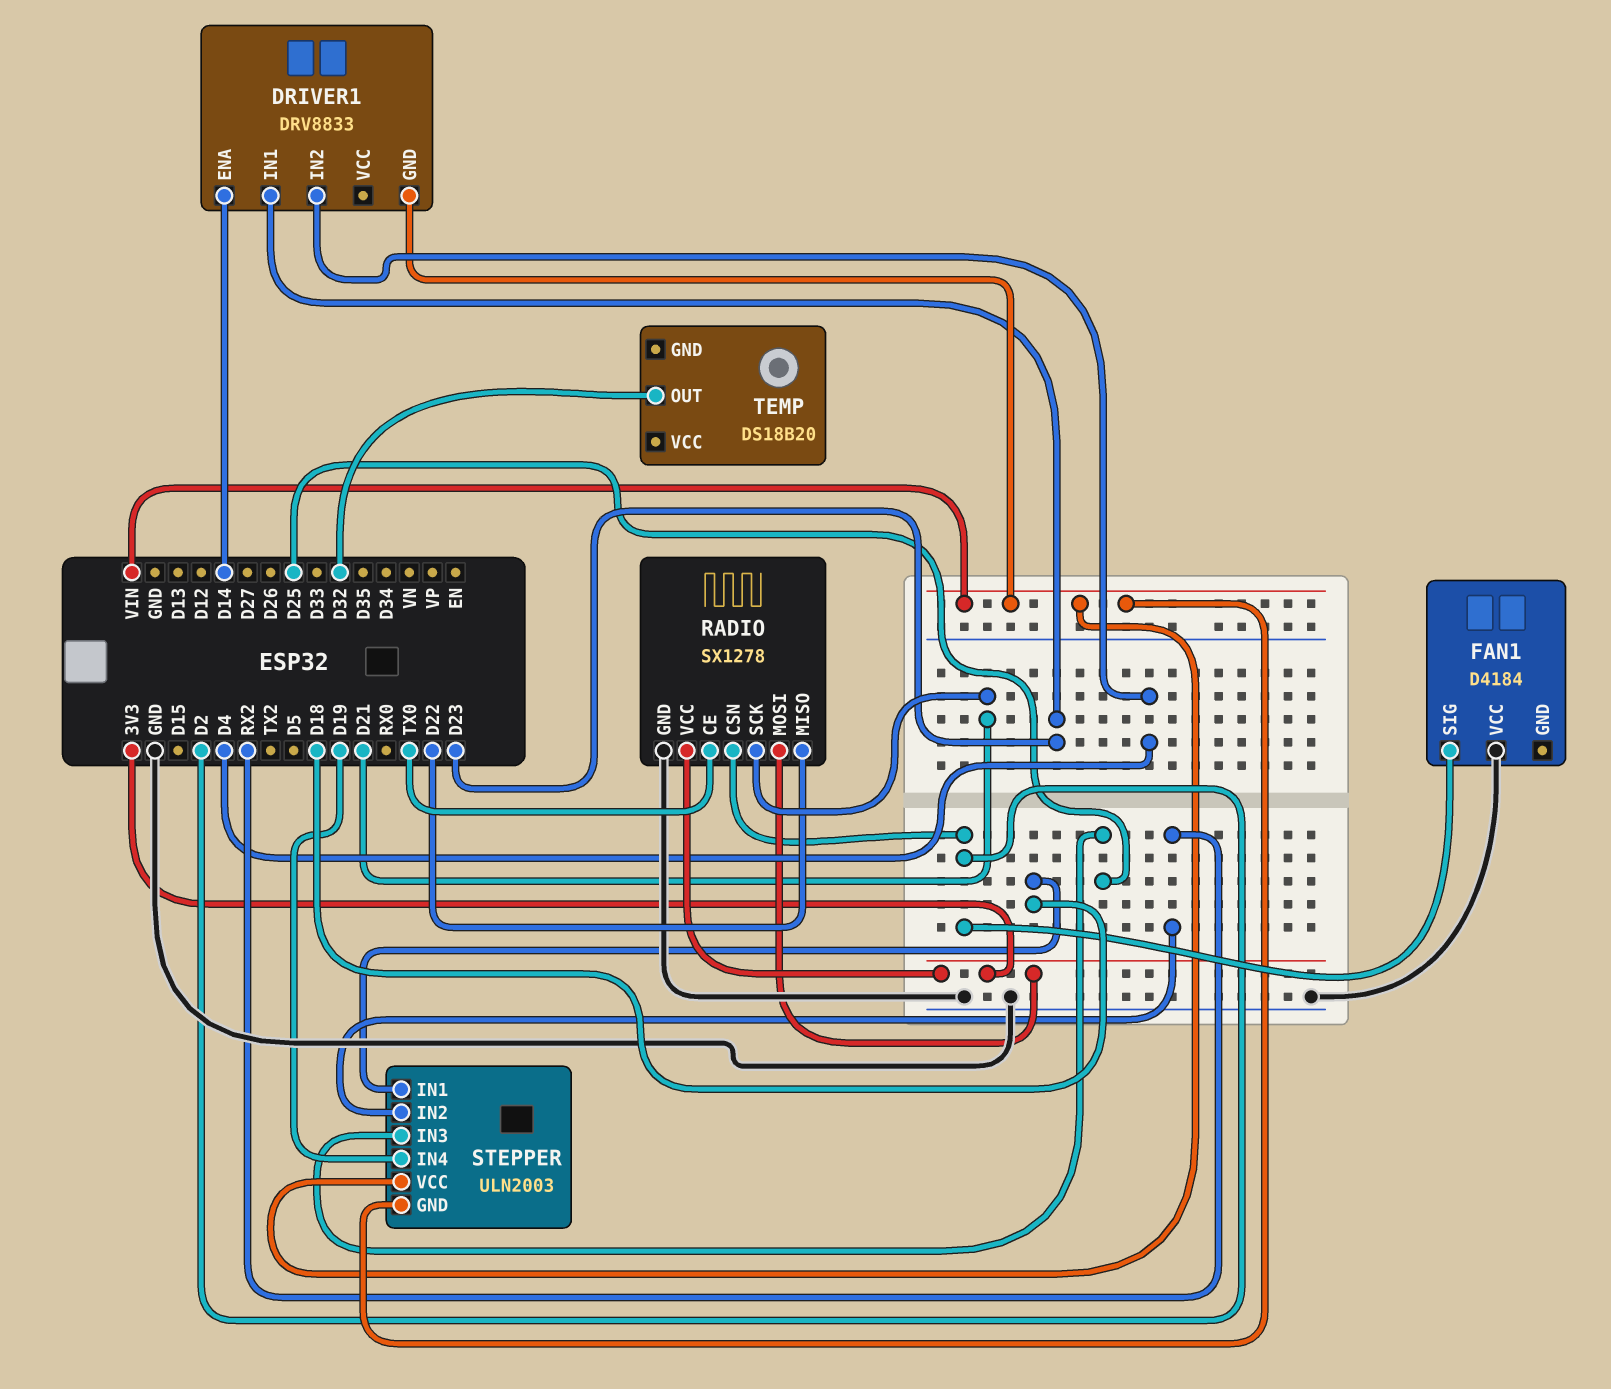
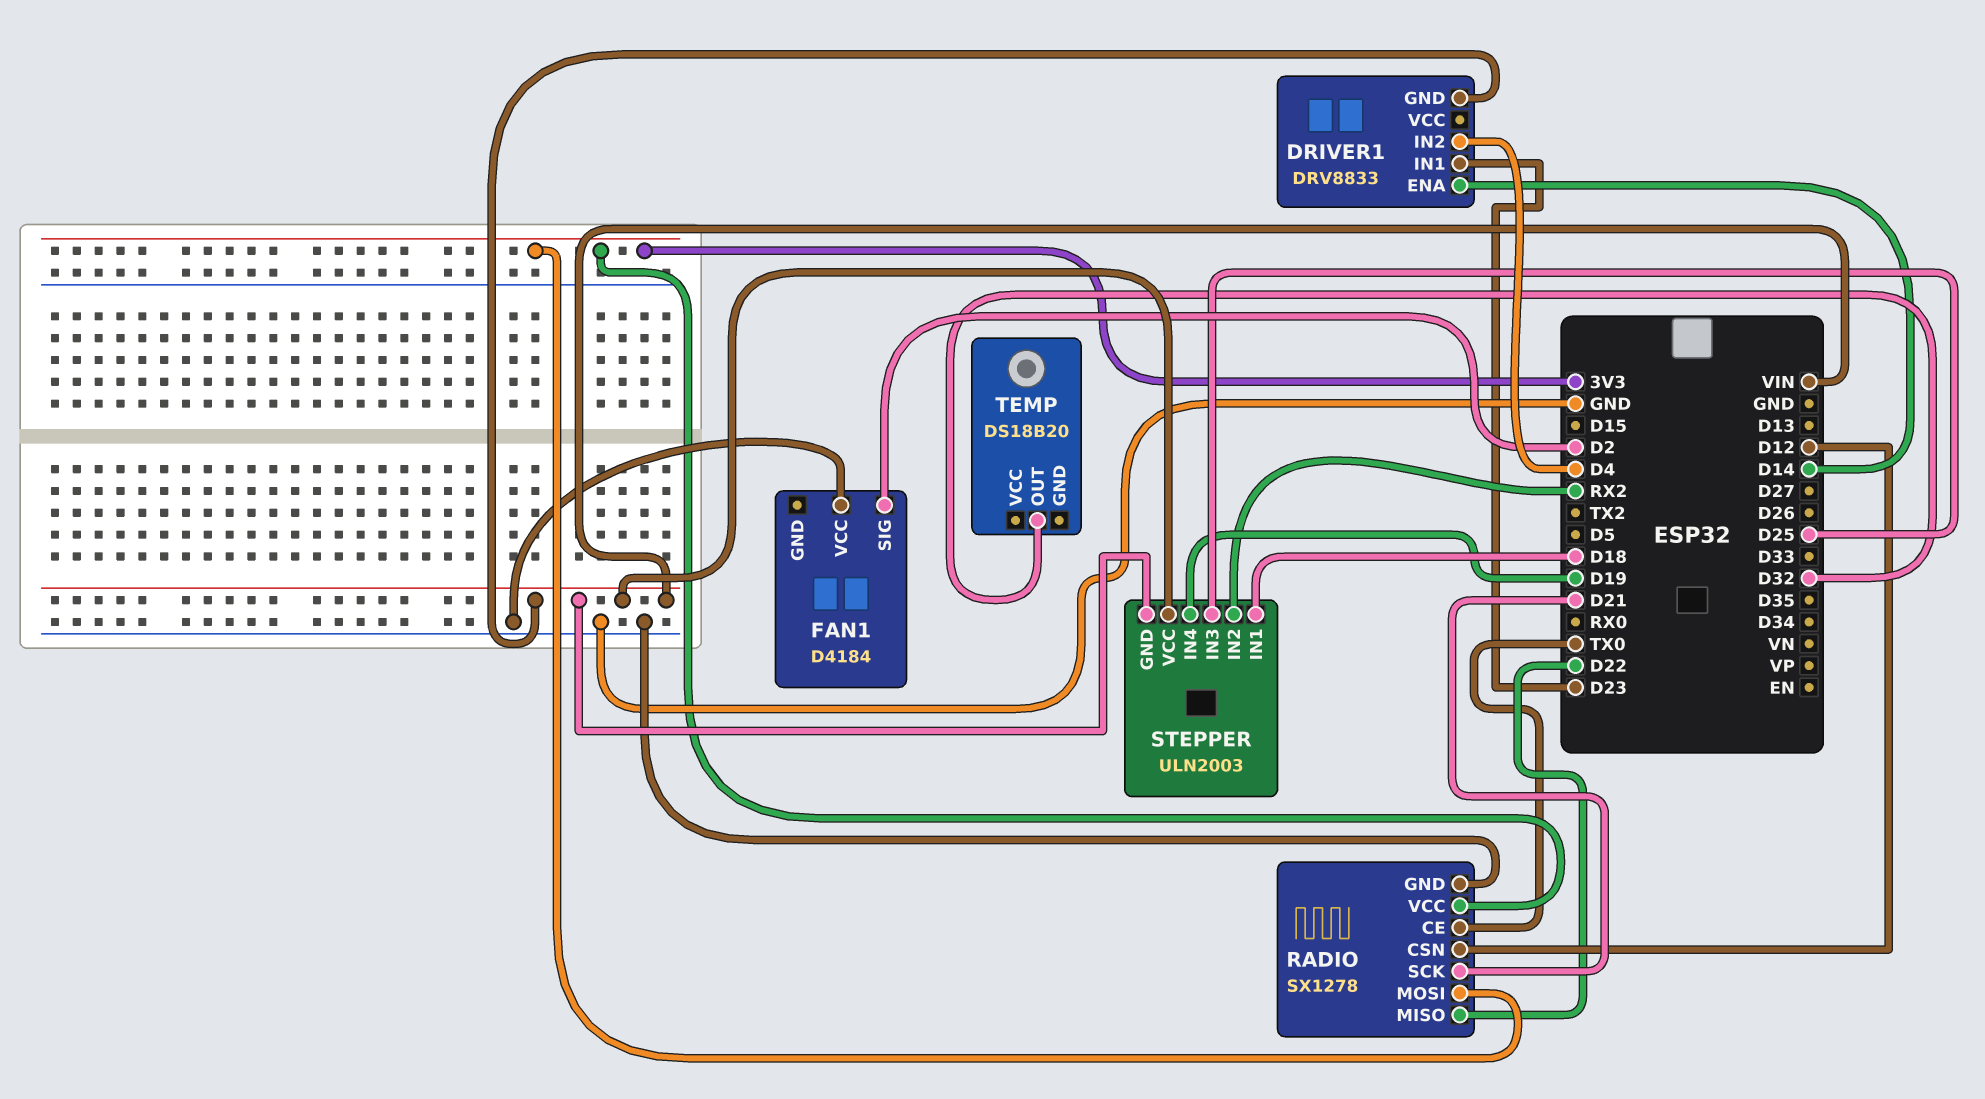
RADIO pin CSN: D2 -> D12

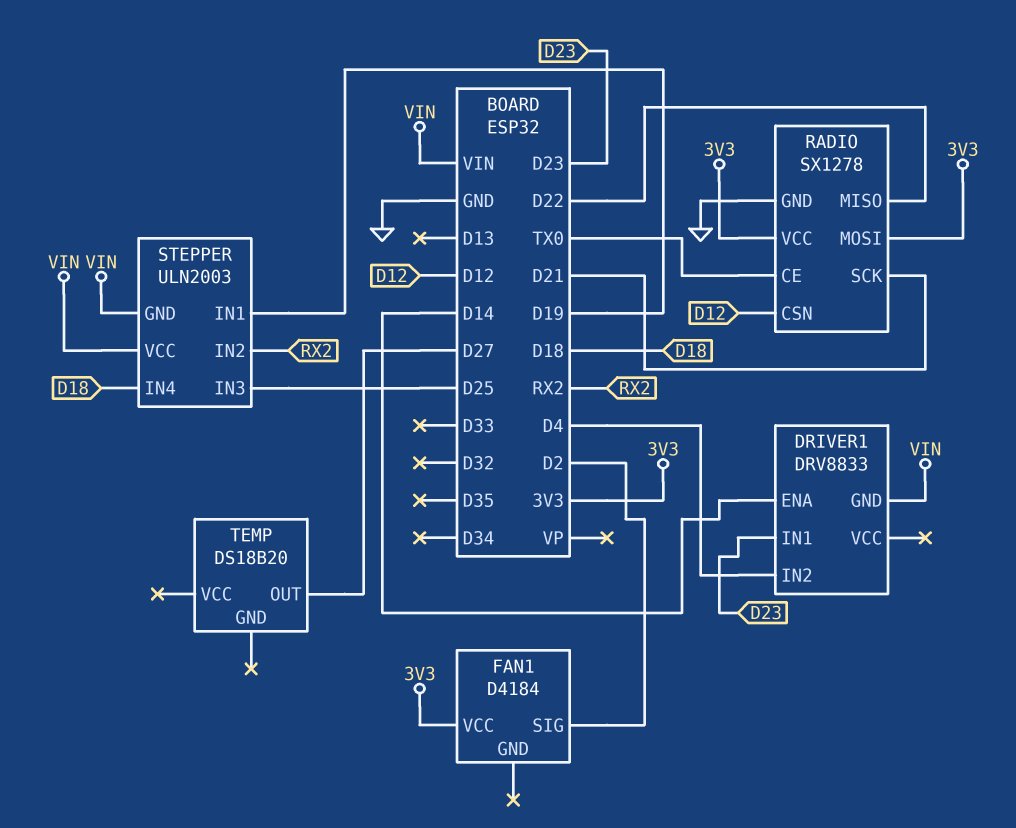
FAN1 pin VCC: GND -> 3V3
STEPPER pin IN1: D18 -> D19
STEPPER pin IN4: D19 -> D18
TEMP pin OUT: D32 -> D27

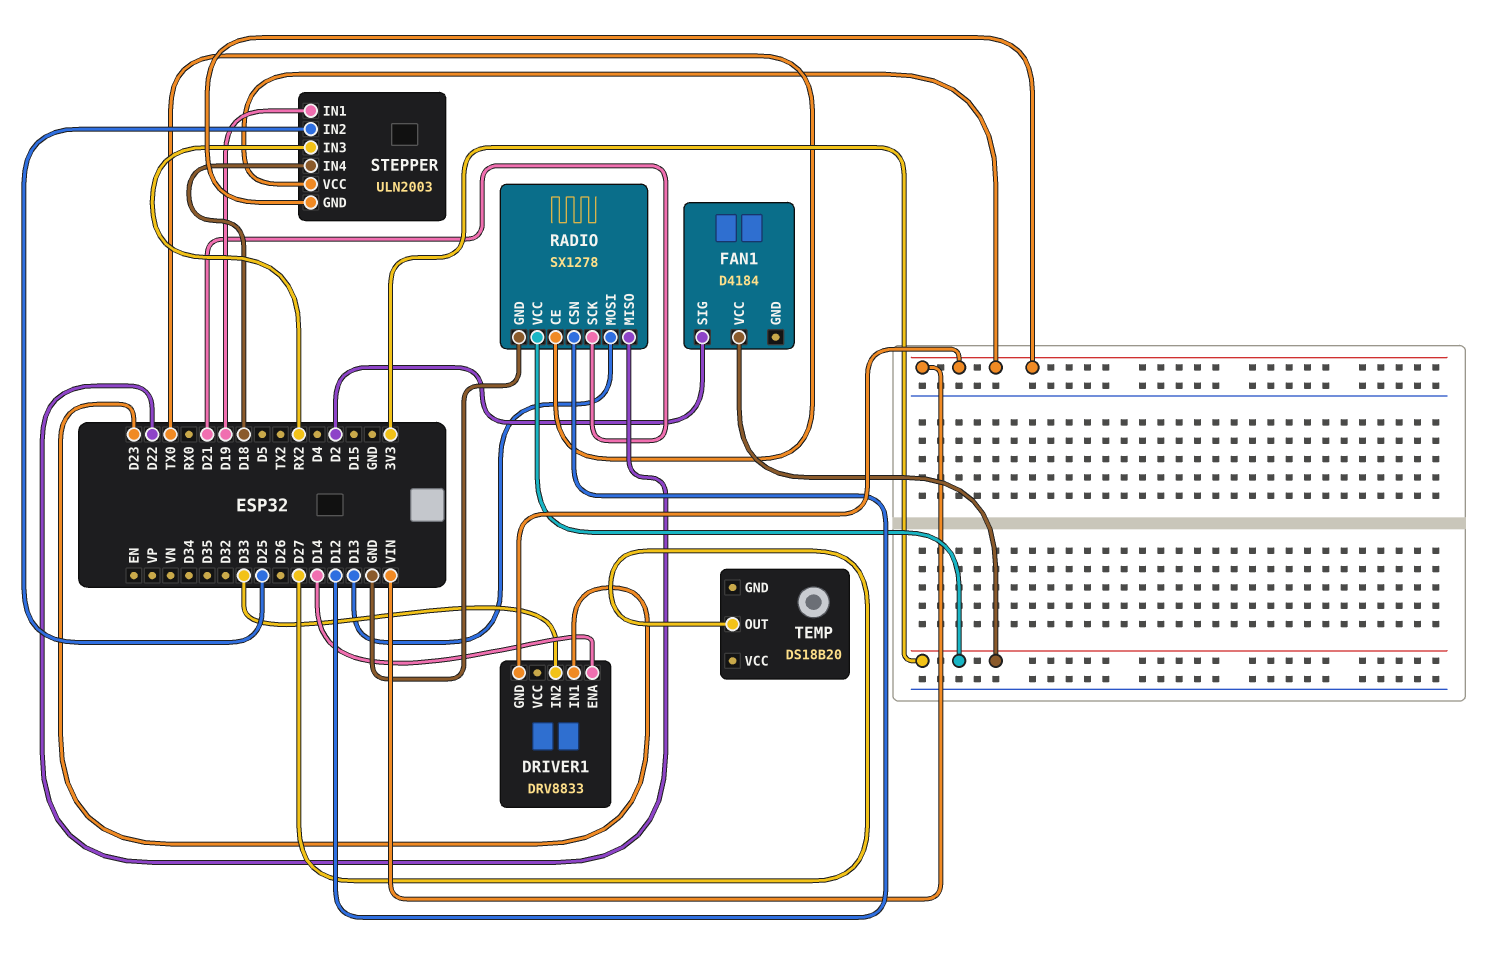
DRIVER1 pin IN2: D4 -> D33
RADIO pin MOSI: 3V3 -> D13
STEPPER pin IN2: RX2 -> D25
STEPPER pin IN3: D25 -> RX2

